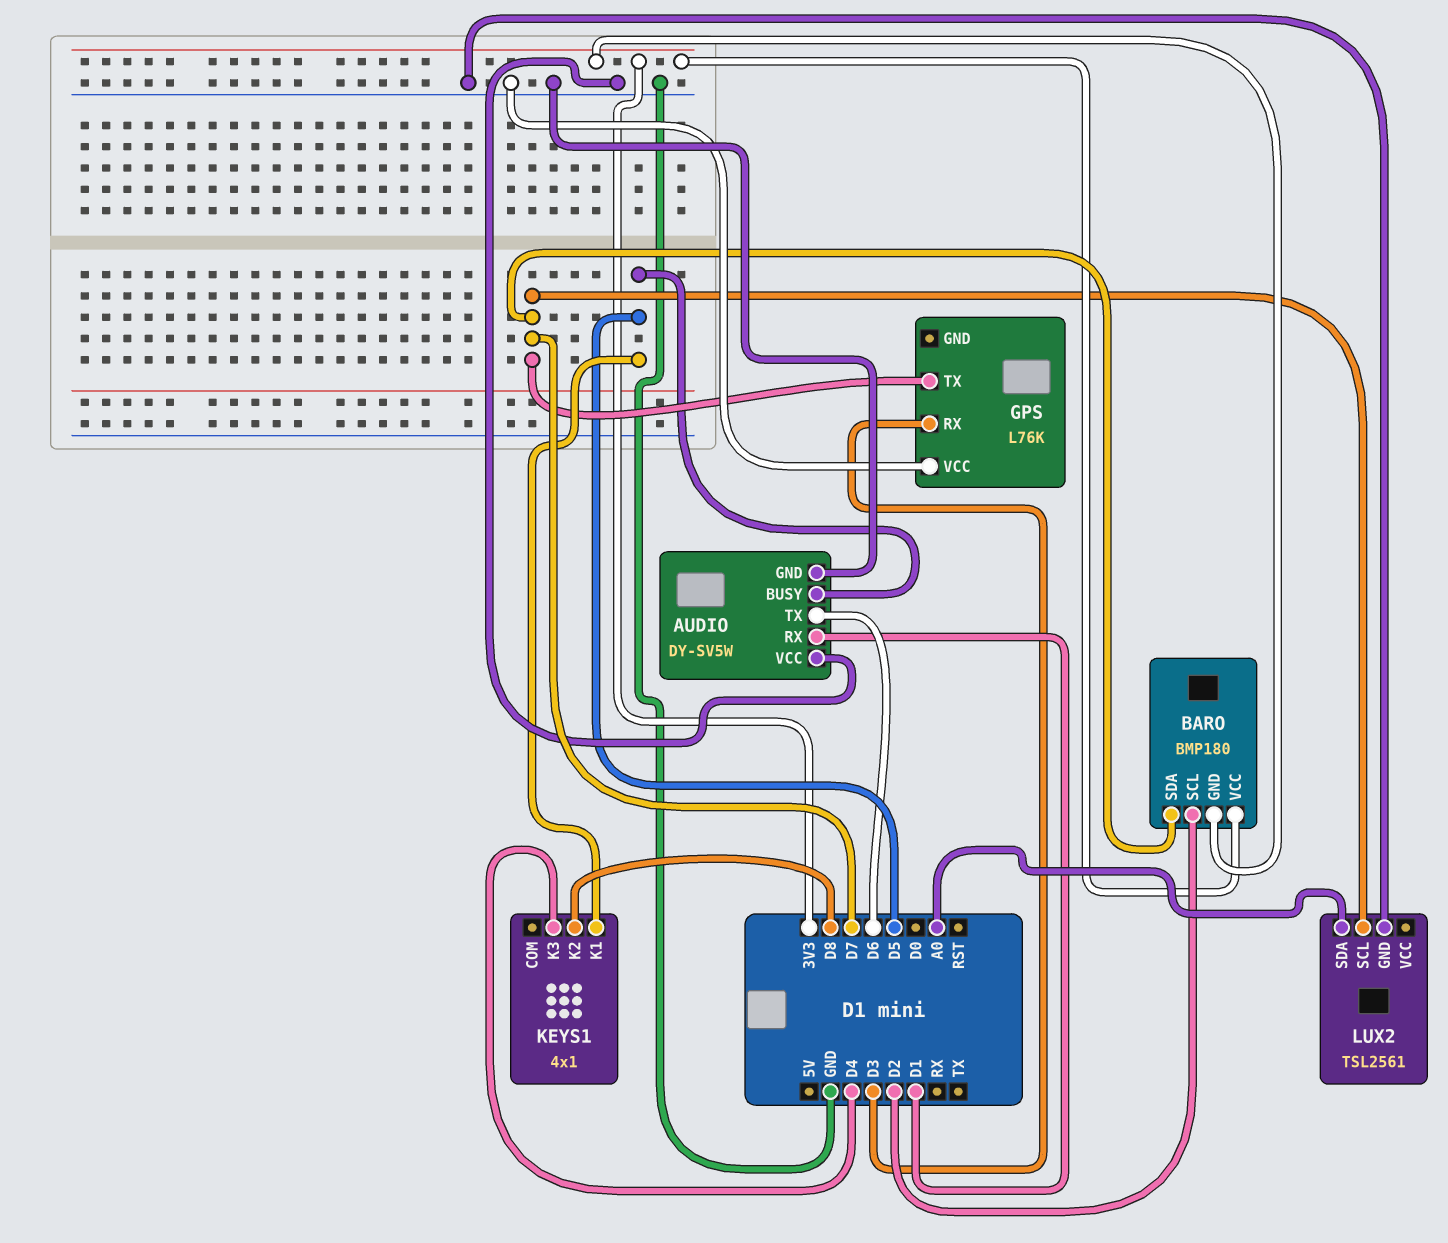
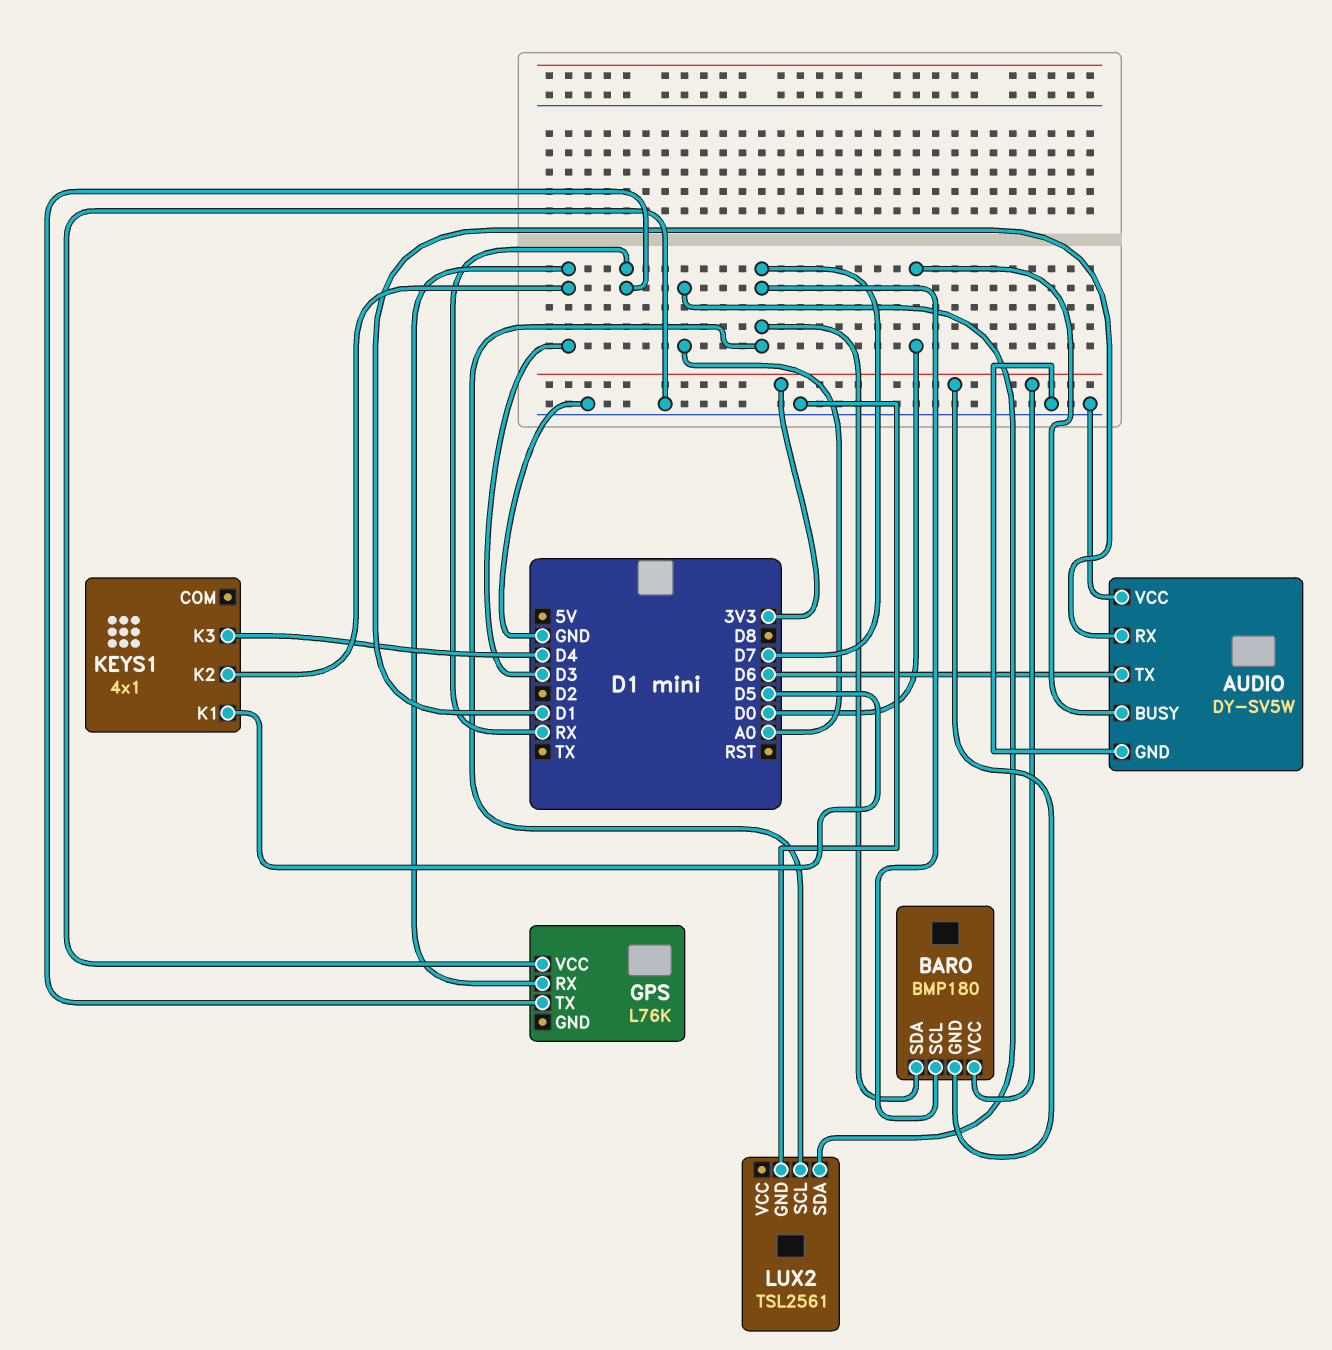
AUDIO pin BUSY: D5 -> D0
BARO pin SCL: D2 -> D7
GPS pin TX: D7 -> RX
KEYS1 pin K2: D8 -> D3

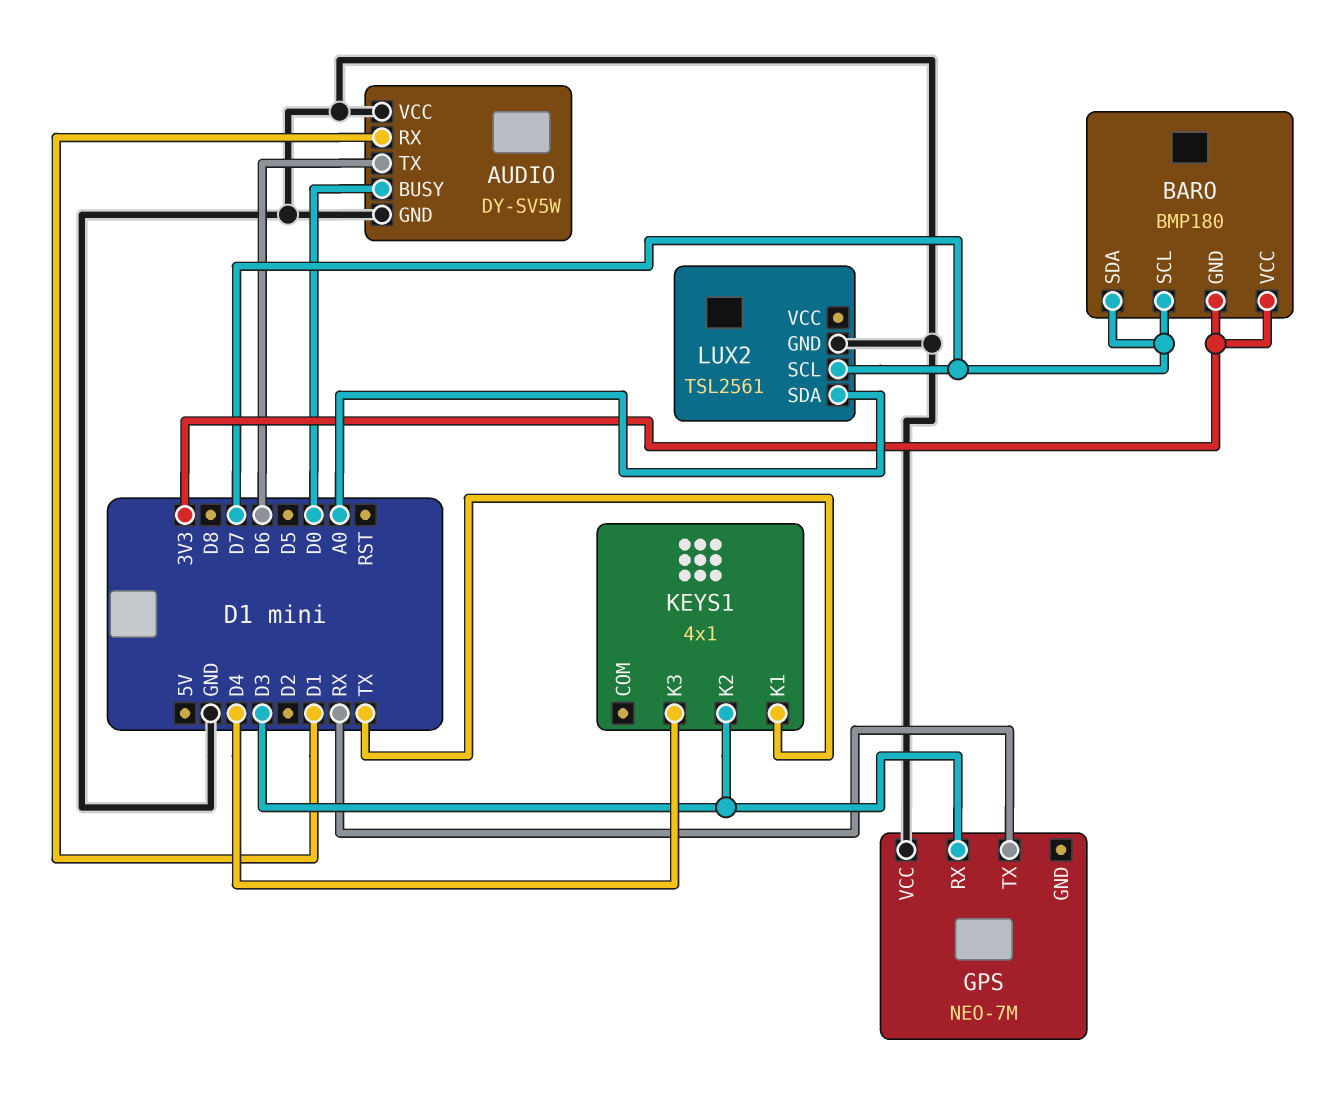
GPS: L76K -> NEO-7M
KEYS1 pin K1: D5 -> TX

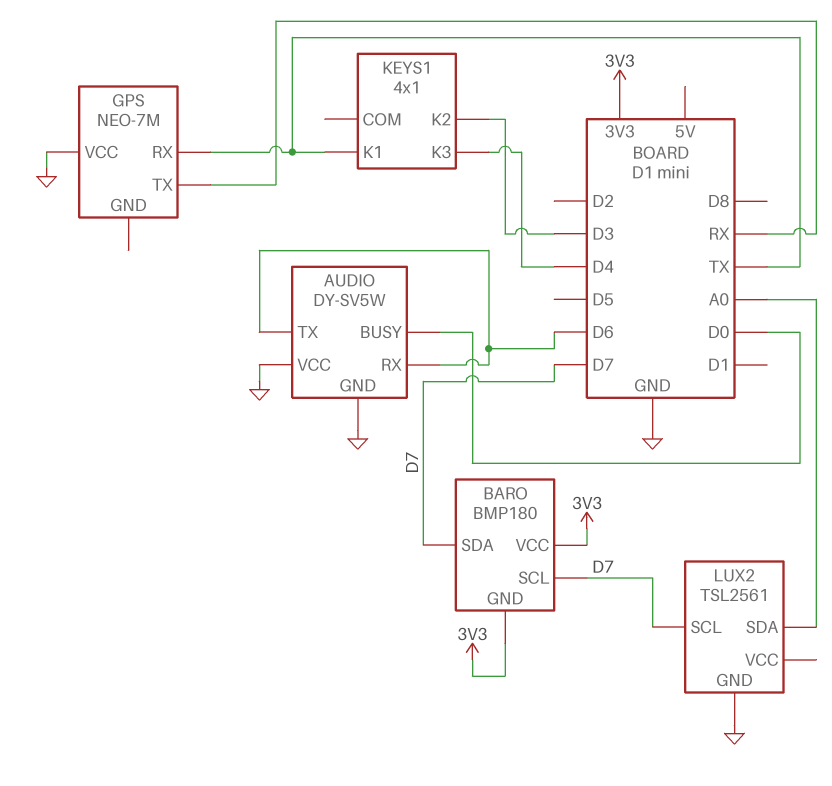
AUDIO pin RX: D1 -> D6
GPS pin RX: D3 -> TX

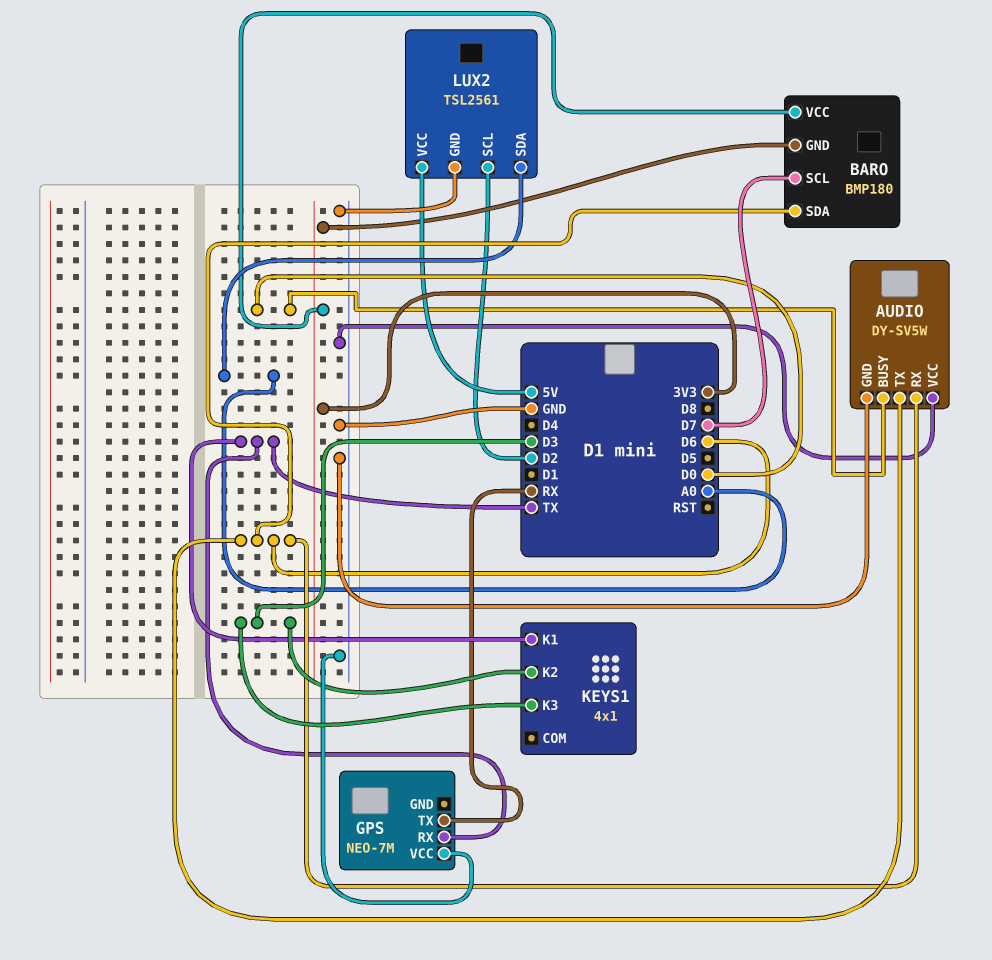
BARO pin SDA: D7 -> D6
KEYS1 pin K3: D4 -> D3
LUX2 pin SCL: D7 -> D2
LUX2 pin VCC: none -> 5V

